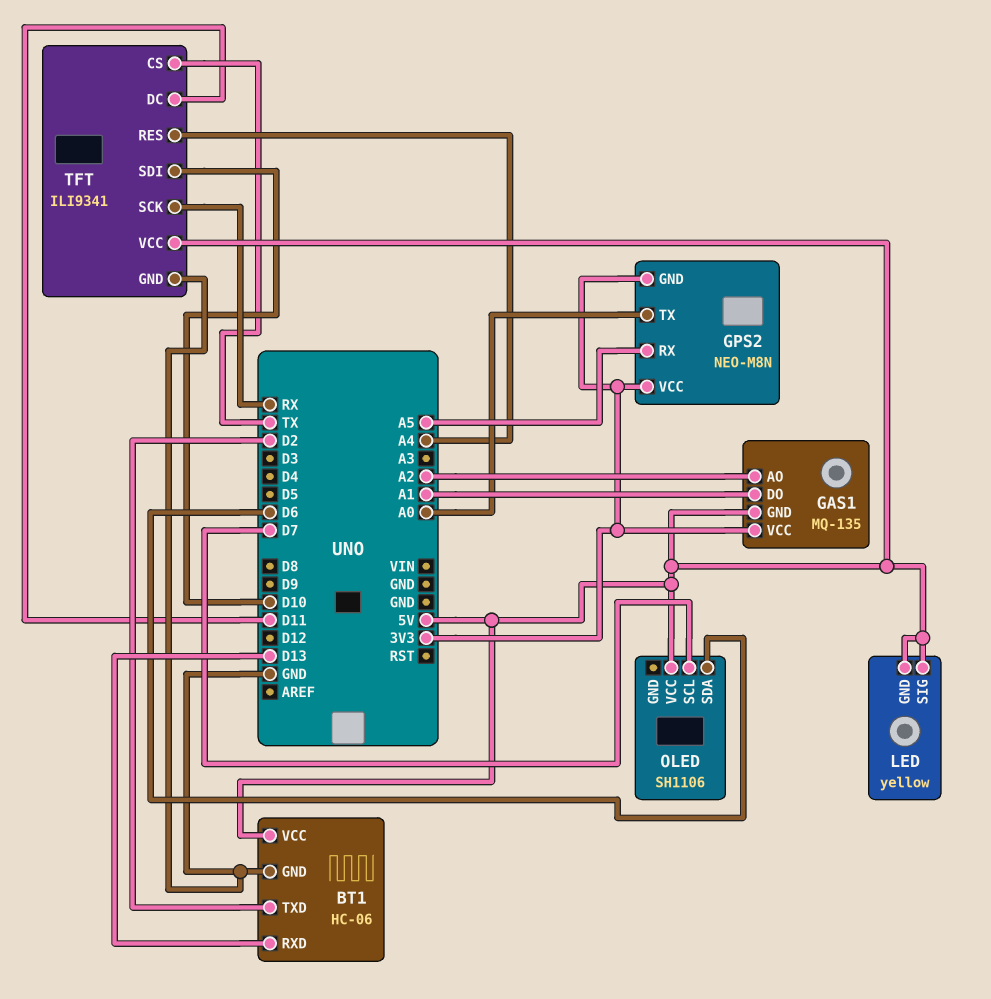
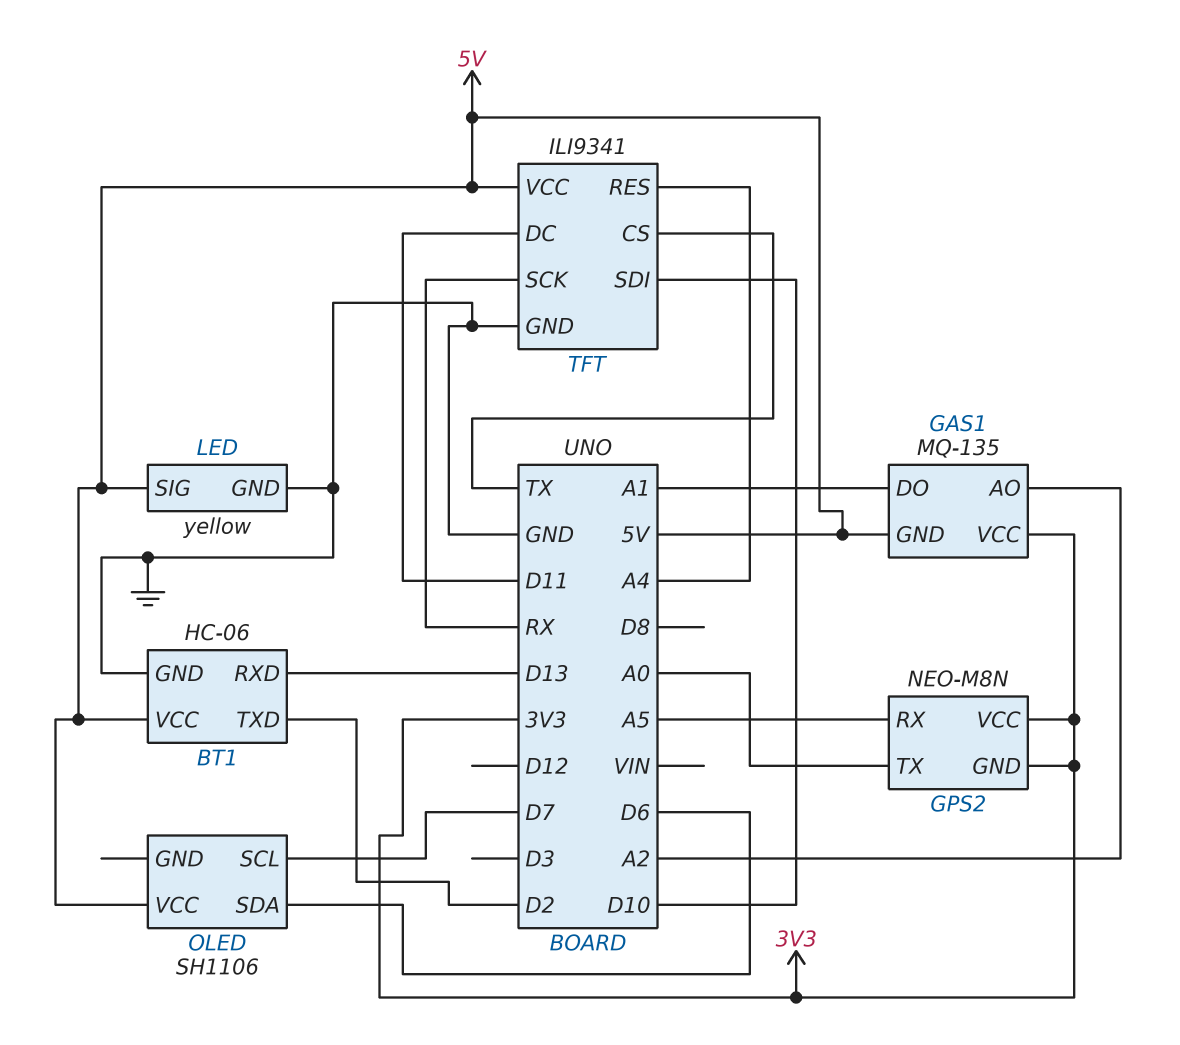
LED pin GND: 5V -> GND

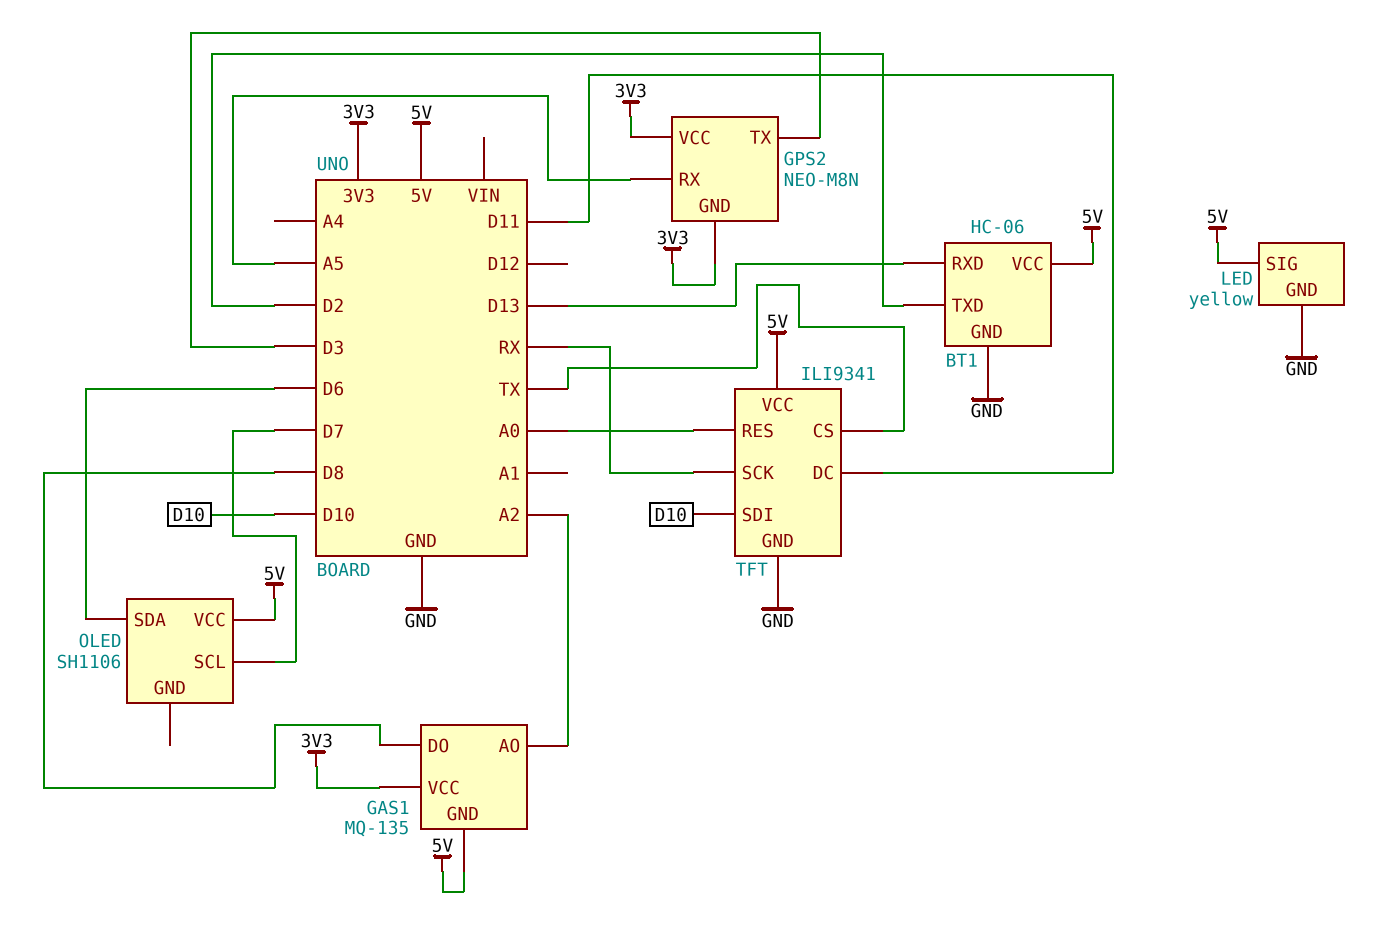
GAS1 pin DO: A1 -> D8
GPS2 pin TX: A0 -> D3
TFT pin RES: A4 -> A0

